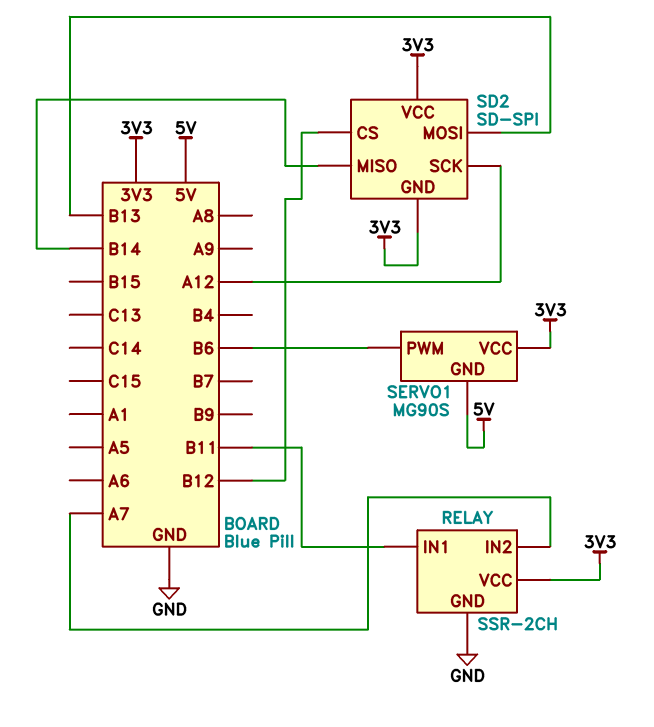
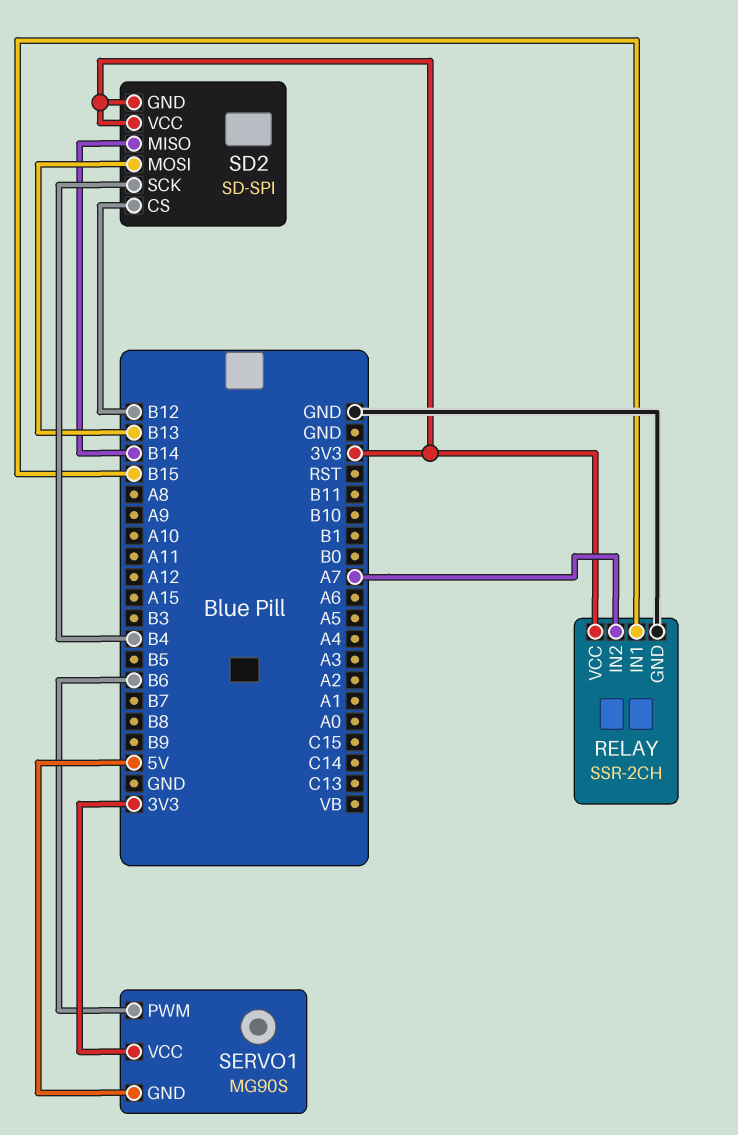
RELAY pin IN1: B11 -> B15
SD2 pin SCK: A12 -> B4

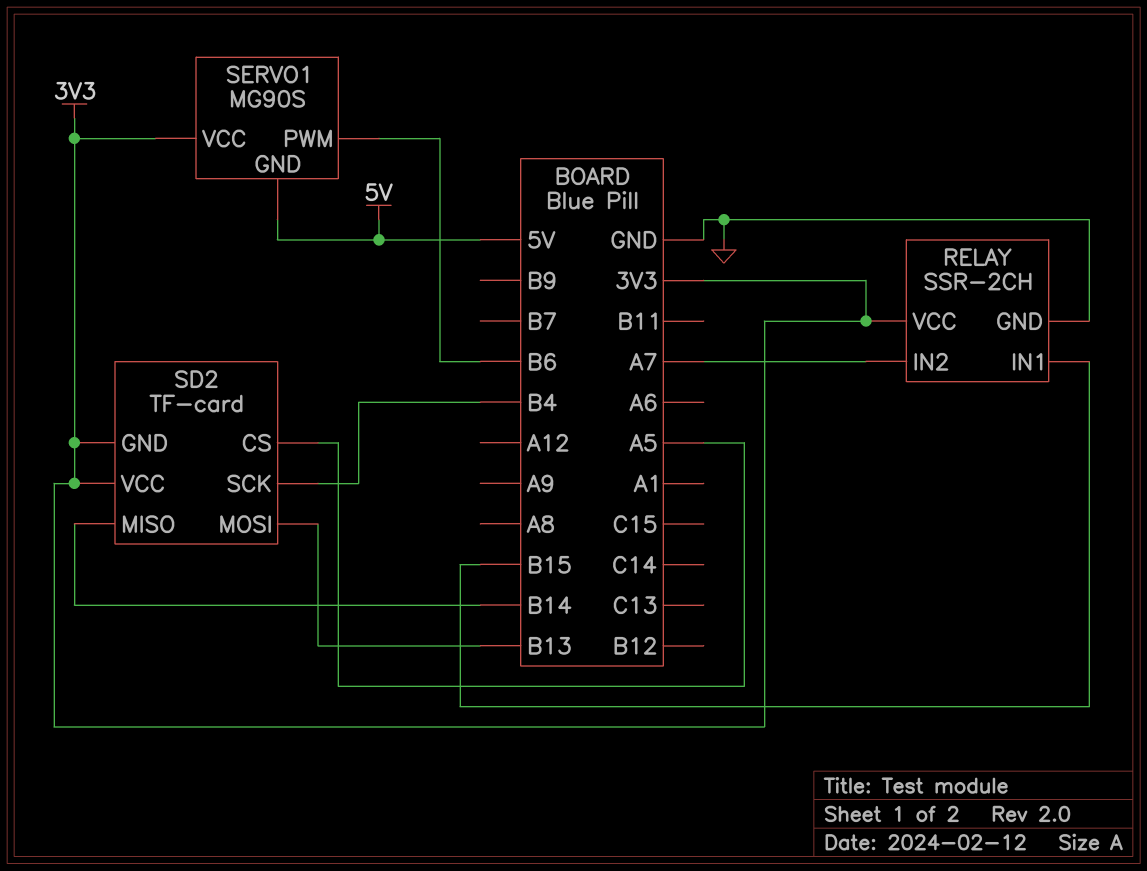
SD2: SD-SPI -> TF-card
SD2 pin CS: B12 -> A5

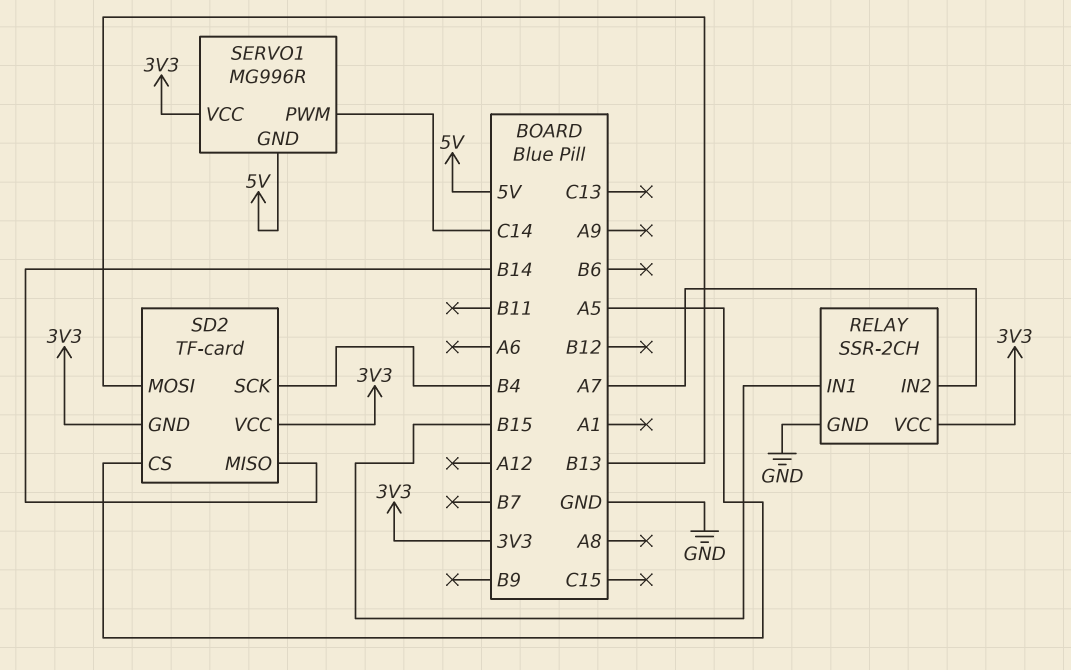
SERVO1: MG90S -> MG996R
SERVO1 pin PWM: B6 -> C14

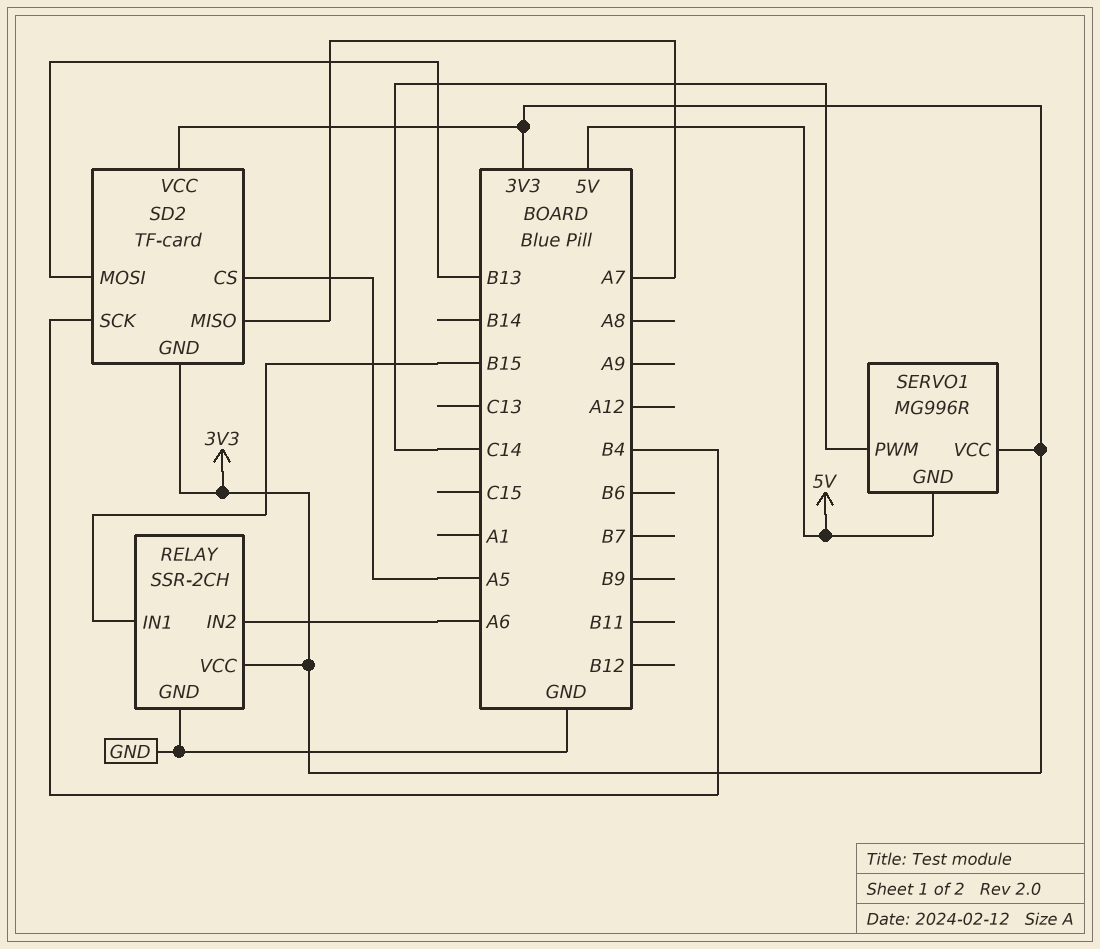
RELAY pin IN2: A7 -> A6
SD2 pin MISO: B14 -> A7

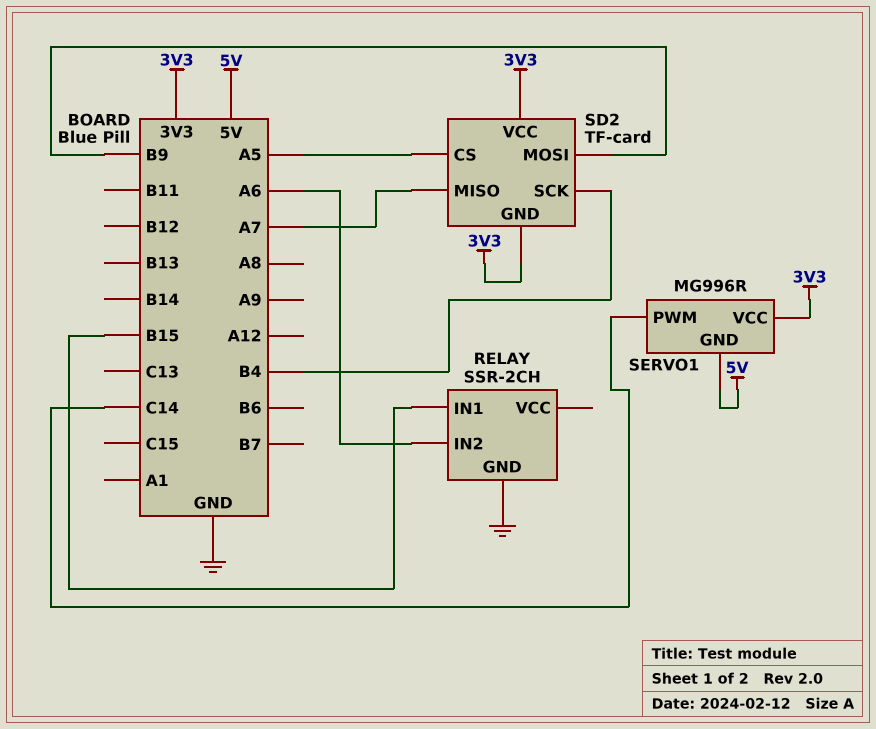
RELAY pin VCC: 3V3 -> none
SD2 pin MOSI: B13 -> B9

